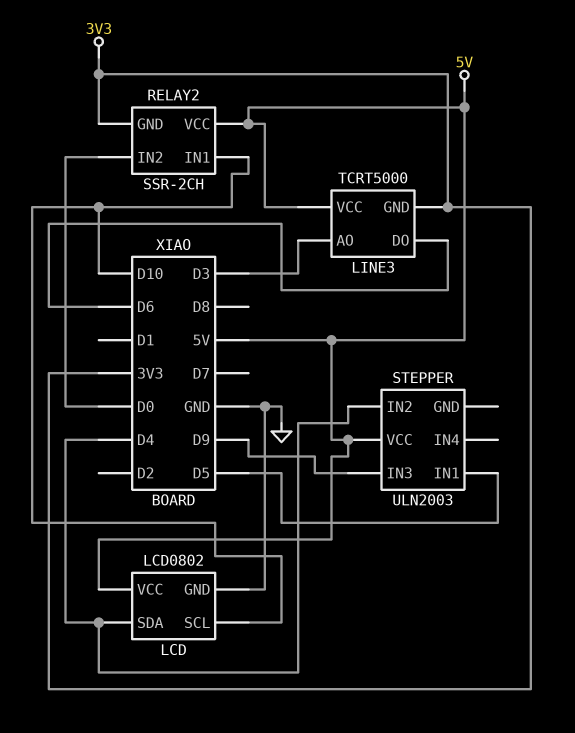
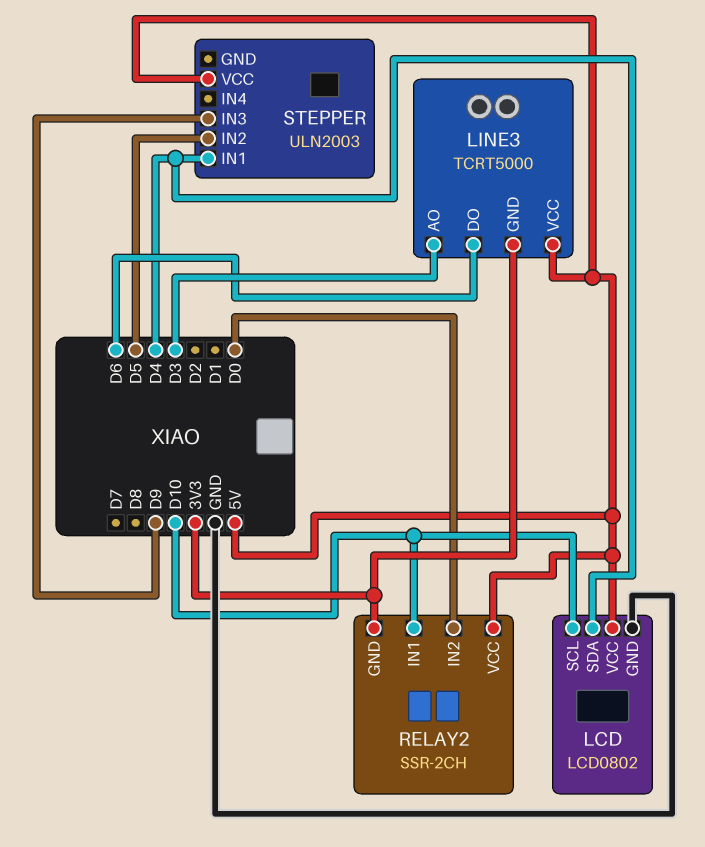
STEPPER pin IN1: D5 -> D4
STEPPER pin IN2: D4 -> D5

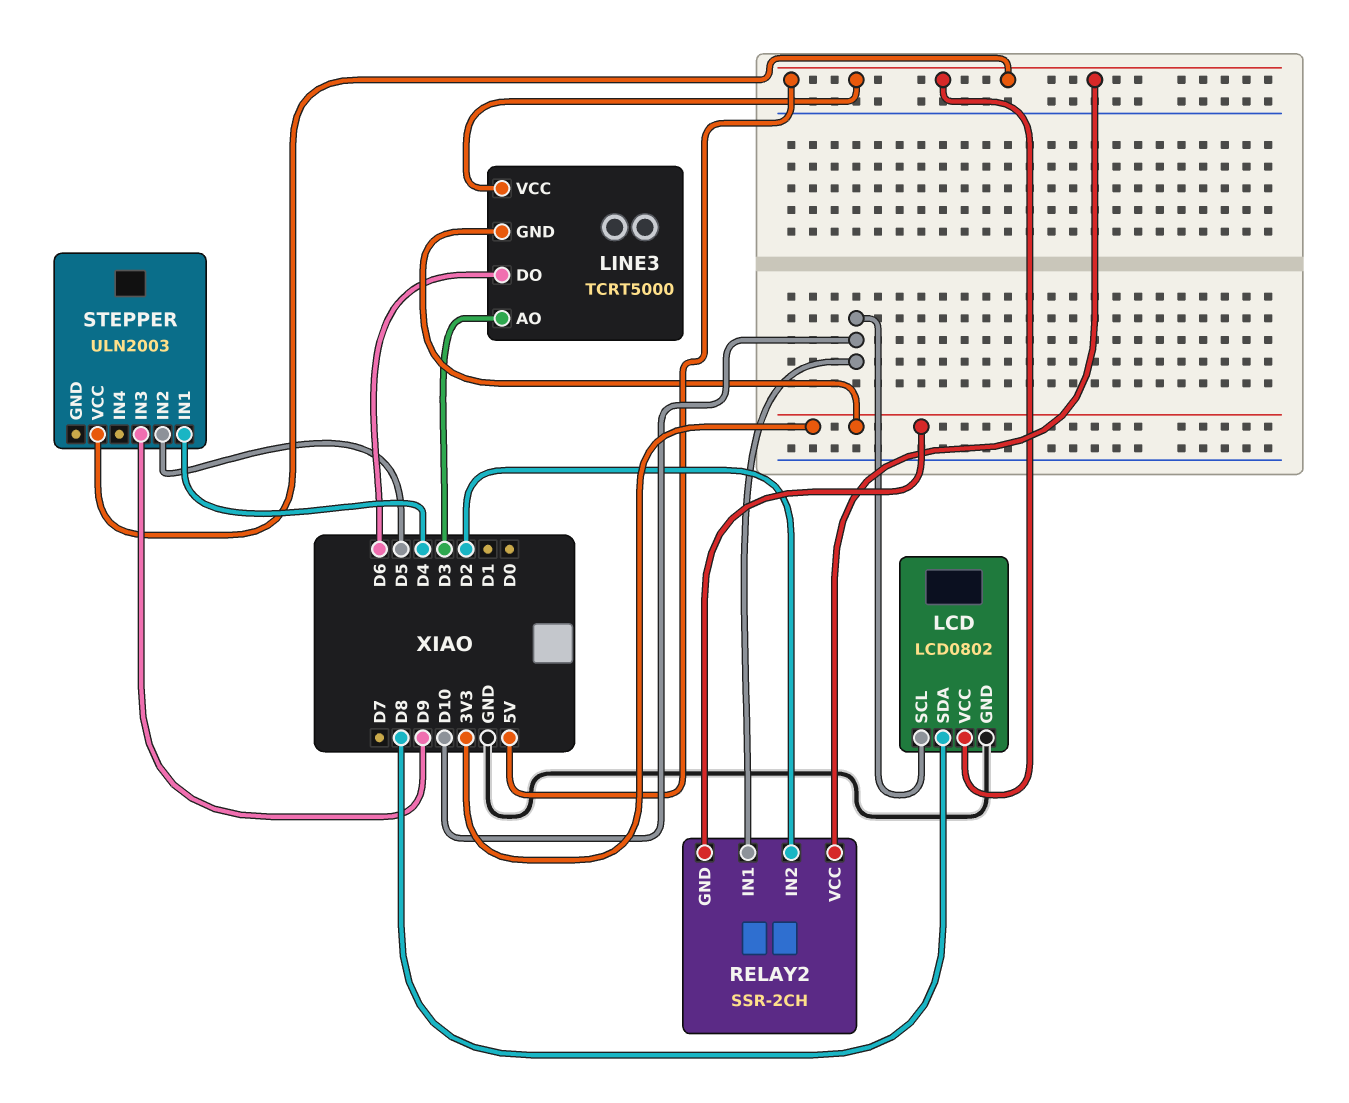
LCD pin SDA: D4 -> D8
RELAY2 pin IN2: D0 -> D2

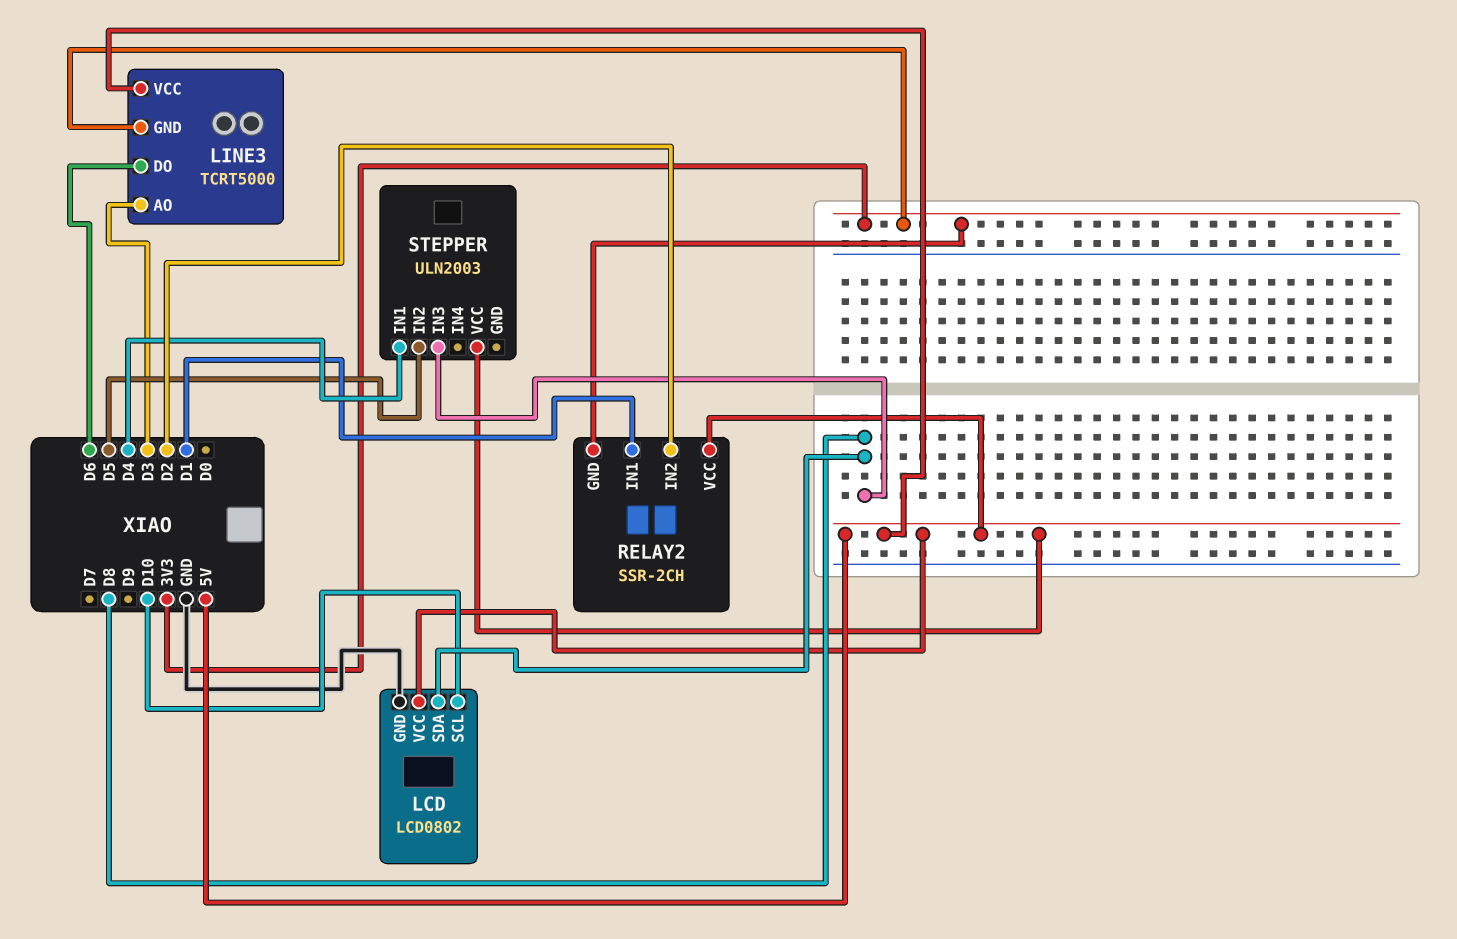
RELAY2 pin IN1: D10 -> D1
STEPPER pin IN3: D9 -> D8

